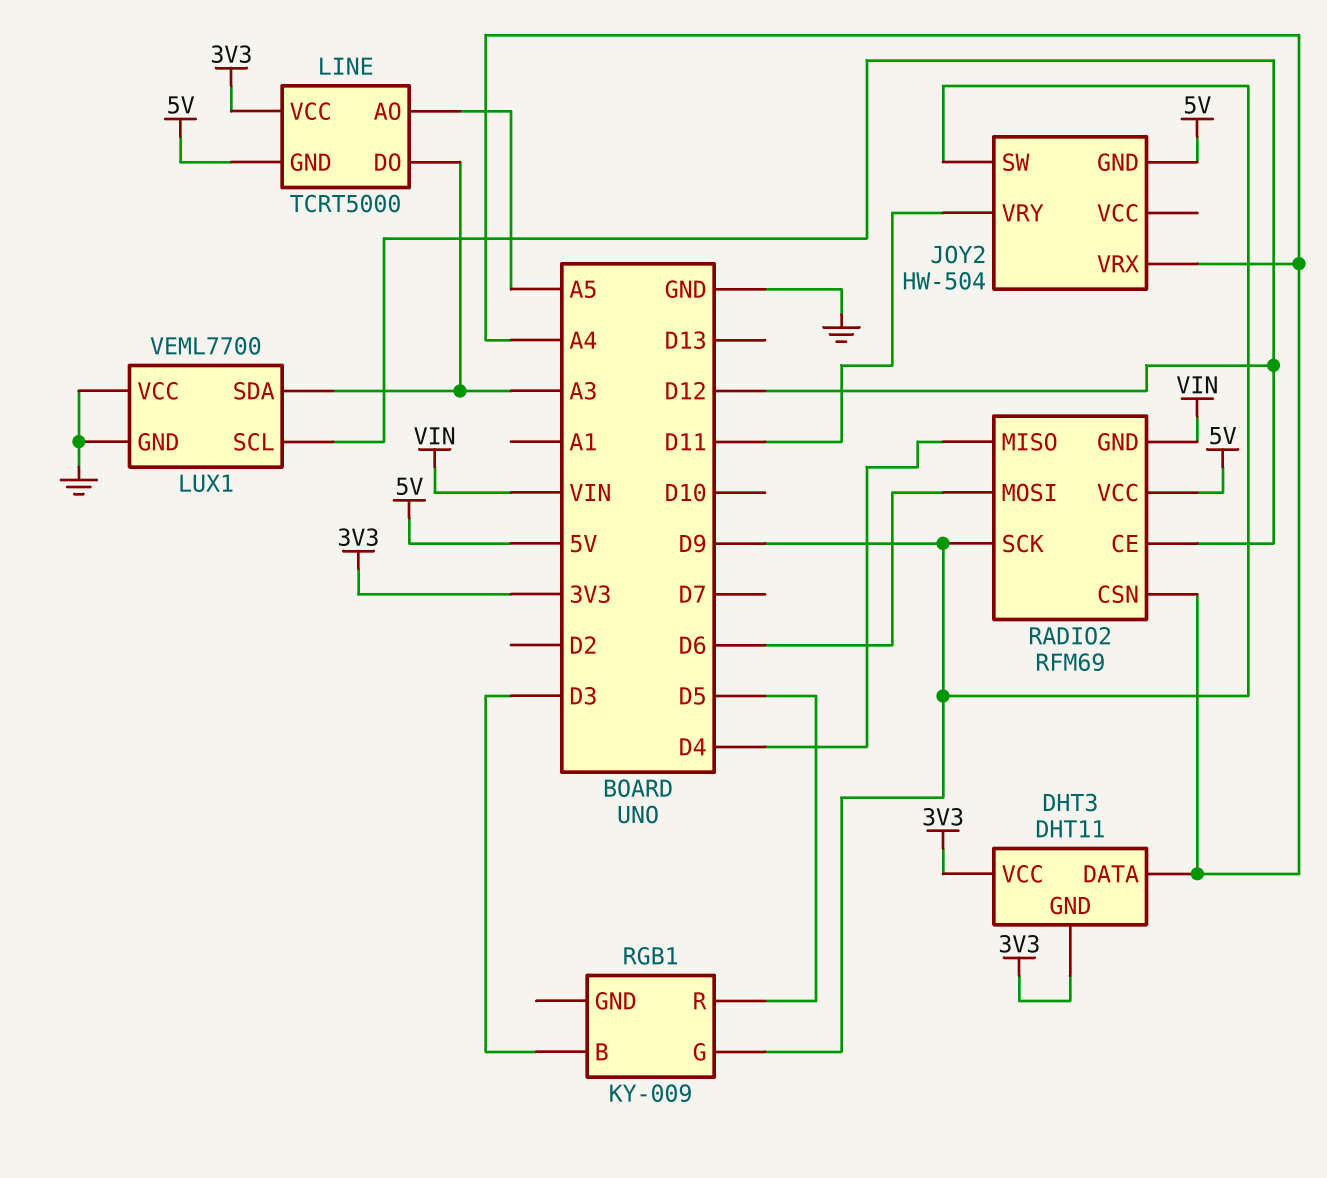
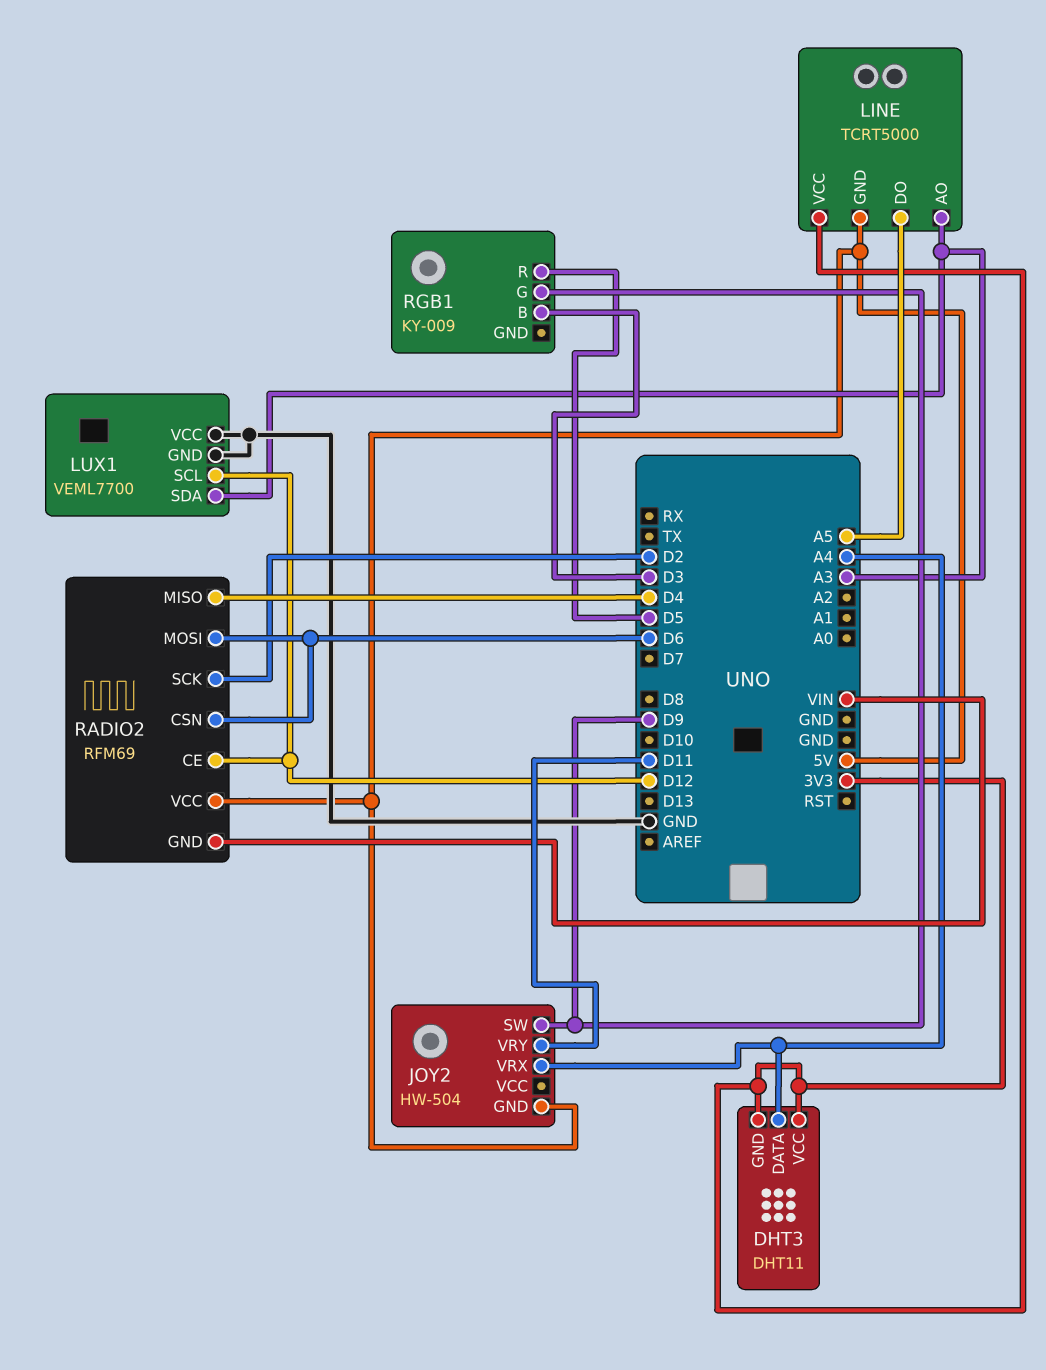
LINE pin AO: A5 -> A3
LINE pin DO: A3 -> A5
RADIO2 pin CSN: A4 -> D6
RADIO2 pin SCK: D9 -> D2

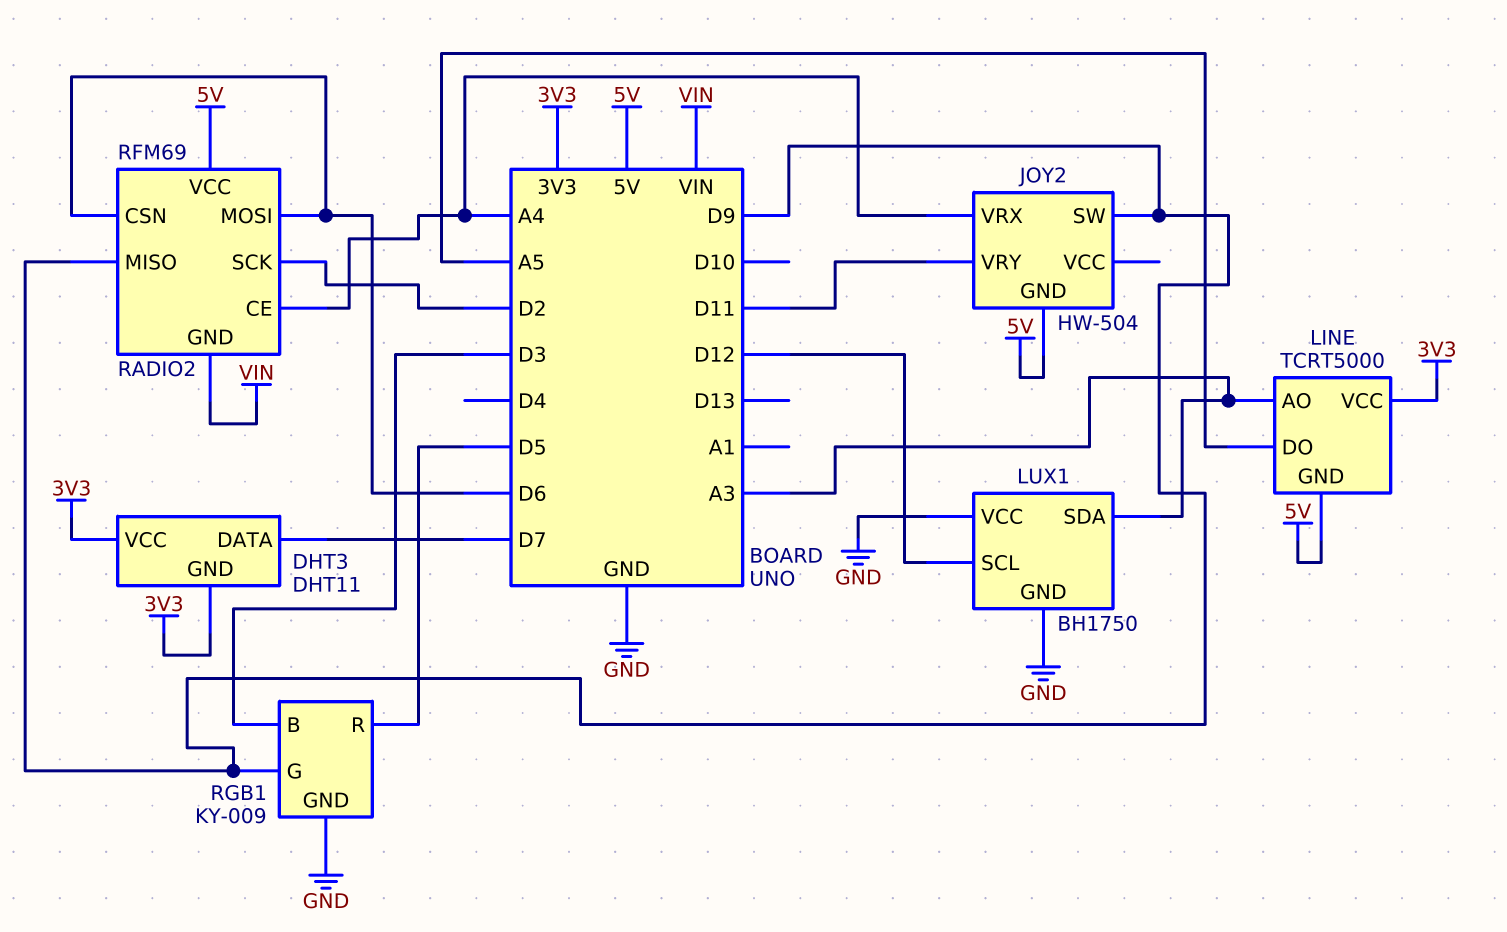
DHT3 pin DATA: A4 -> D7
LUX1: VEML7700 -> BH1750
RADIO2 pin CE: D12 -> A4
RADIO2 pin MISO: D4 -> D9
RGB1 pin GND: none -> GND

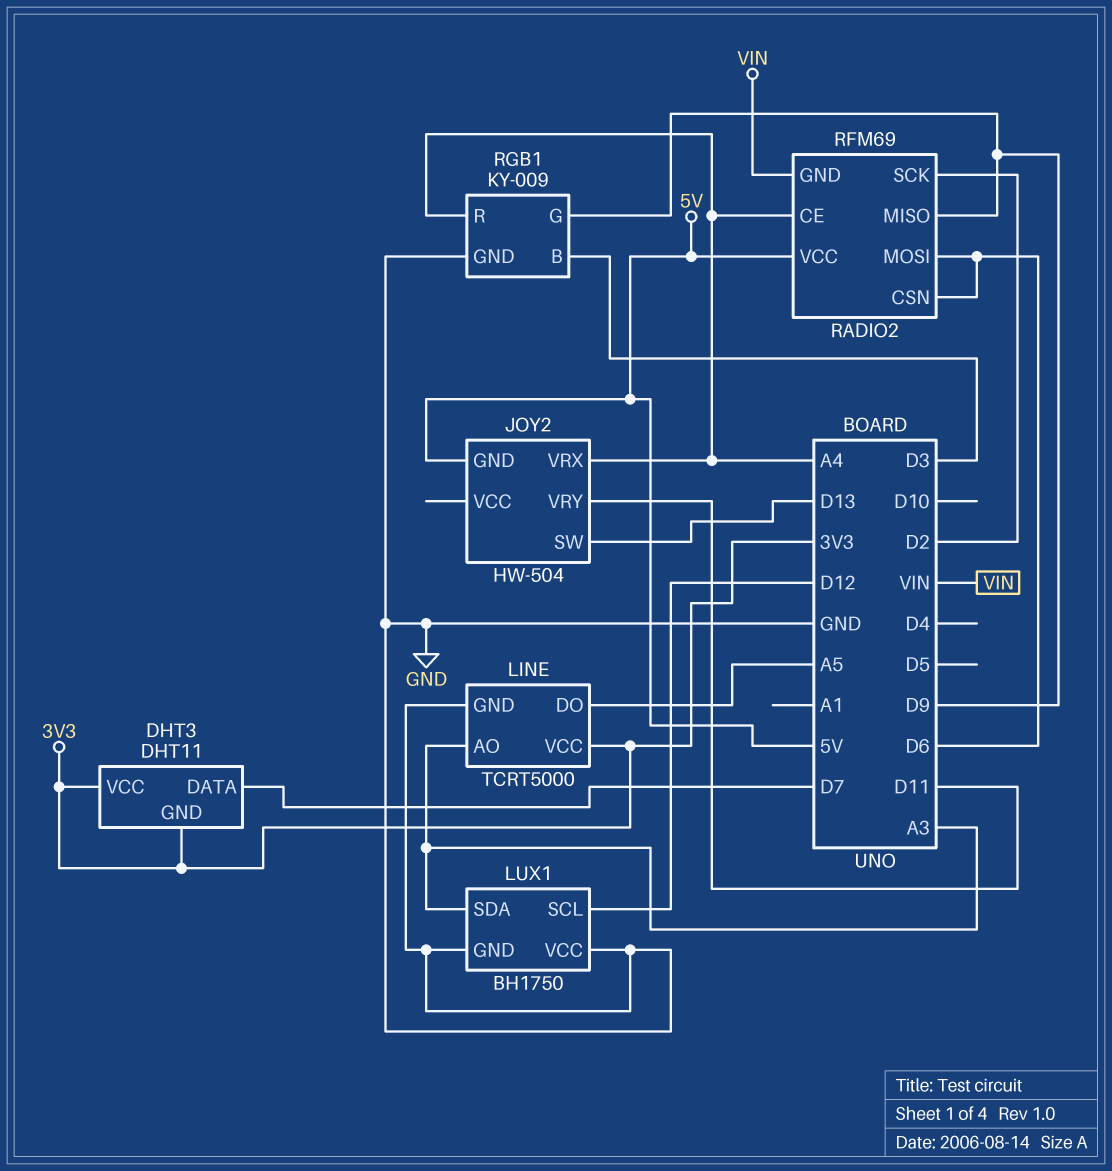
JOY2 pin SW: D9 -> D13
LINE pin GND: 5V -> GND
RGB1 pin R: D5 -> A4

